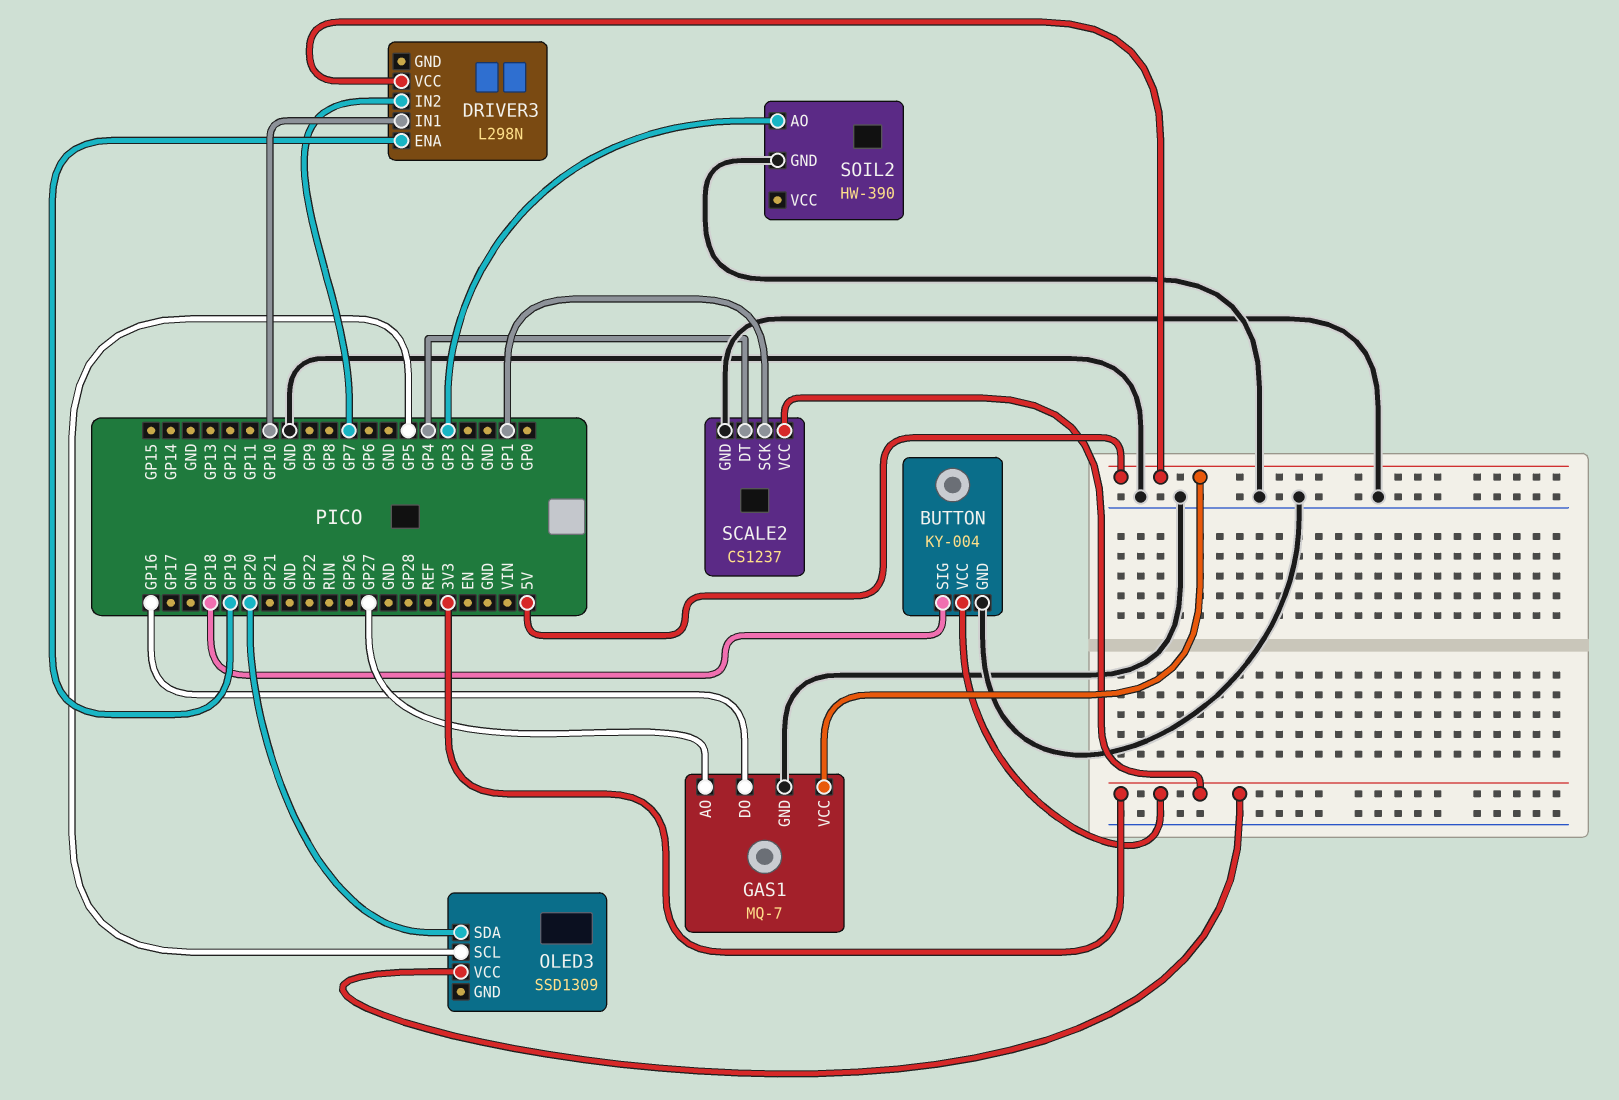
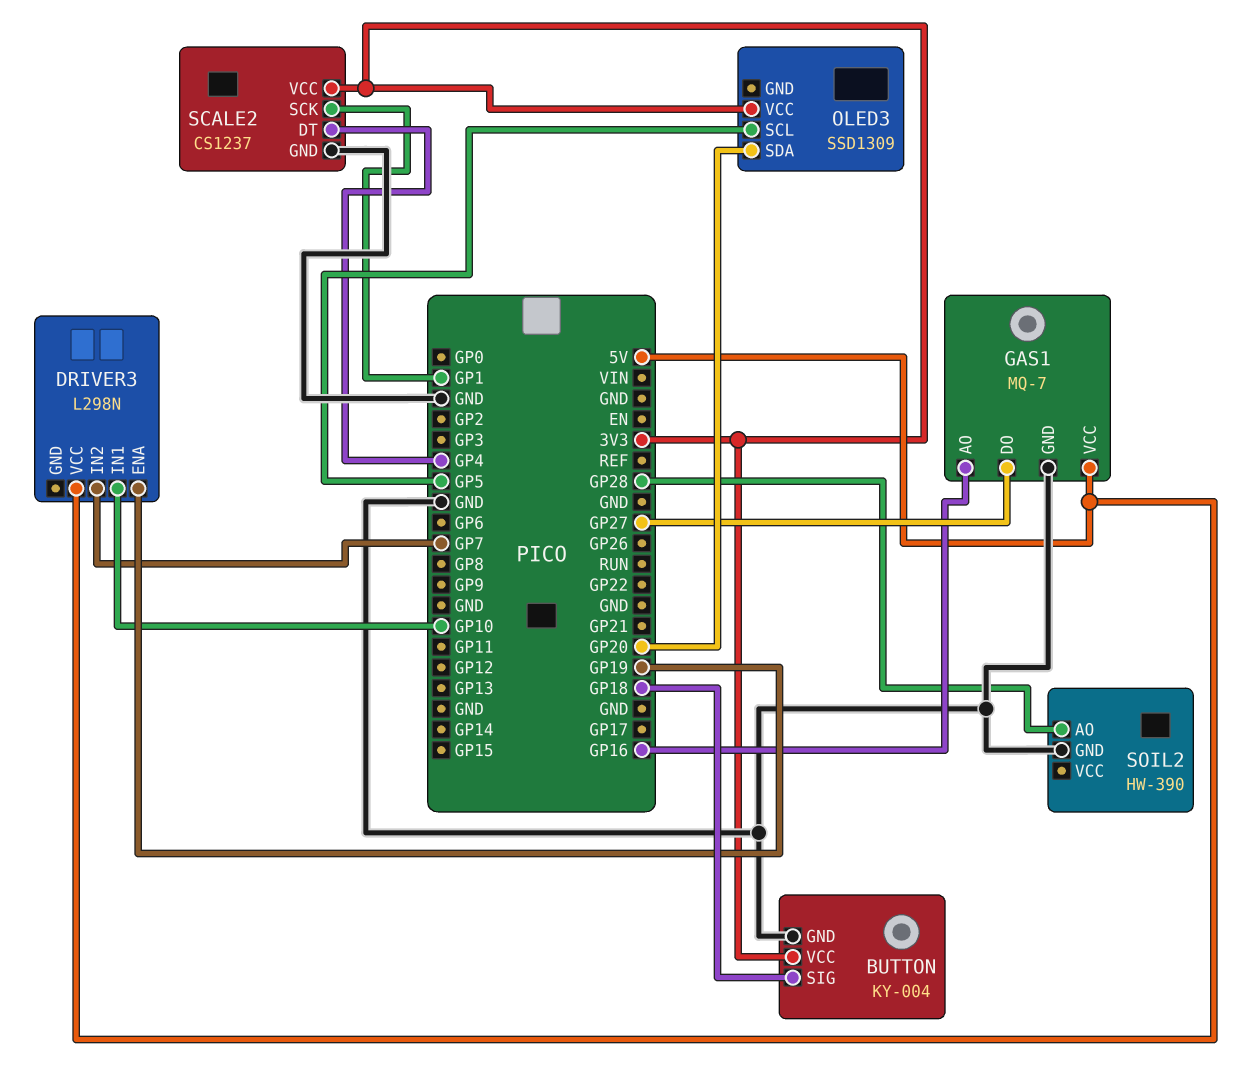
GAS1 pin AO: GP27 -> GP16
GAS1 pin DO: GP16 -> GP27
SOIL2 pin AO: GP3 -> GP28

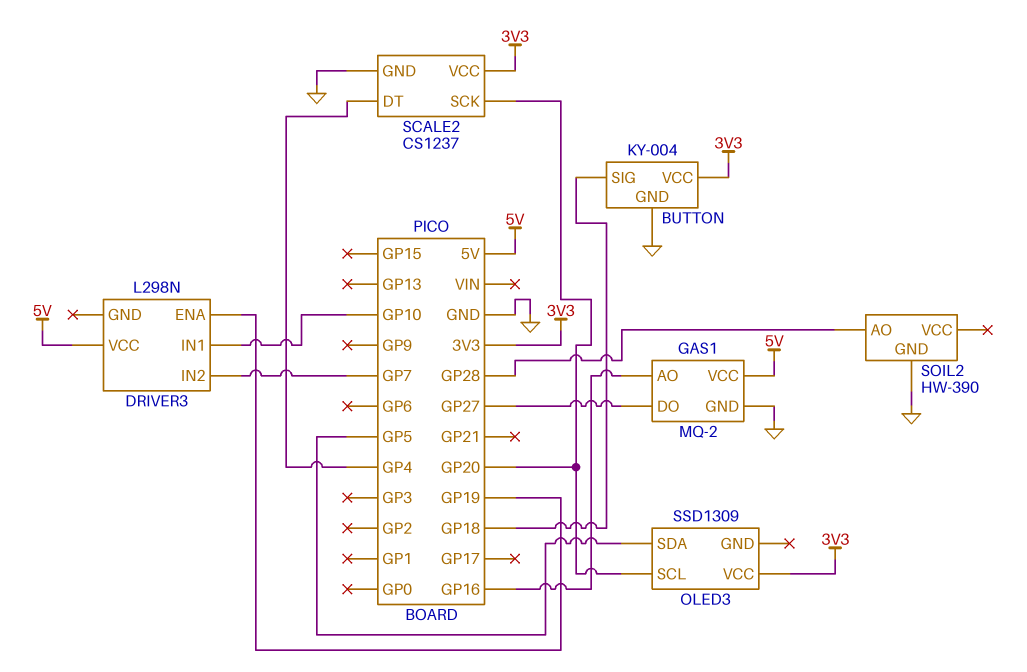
GAS1: MQ-7 -> MQ-2
OLED3 pin SCL: GP5 -> GP20
OLED3 pin SDA: GP20 -> GP5
SCALE2 pin SCK: GP1 -> GP20

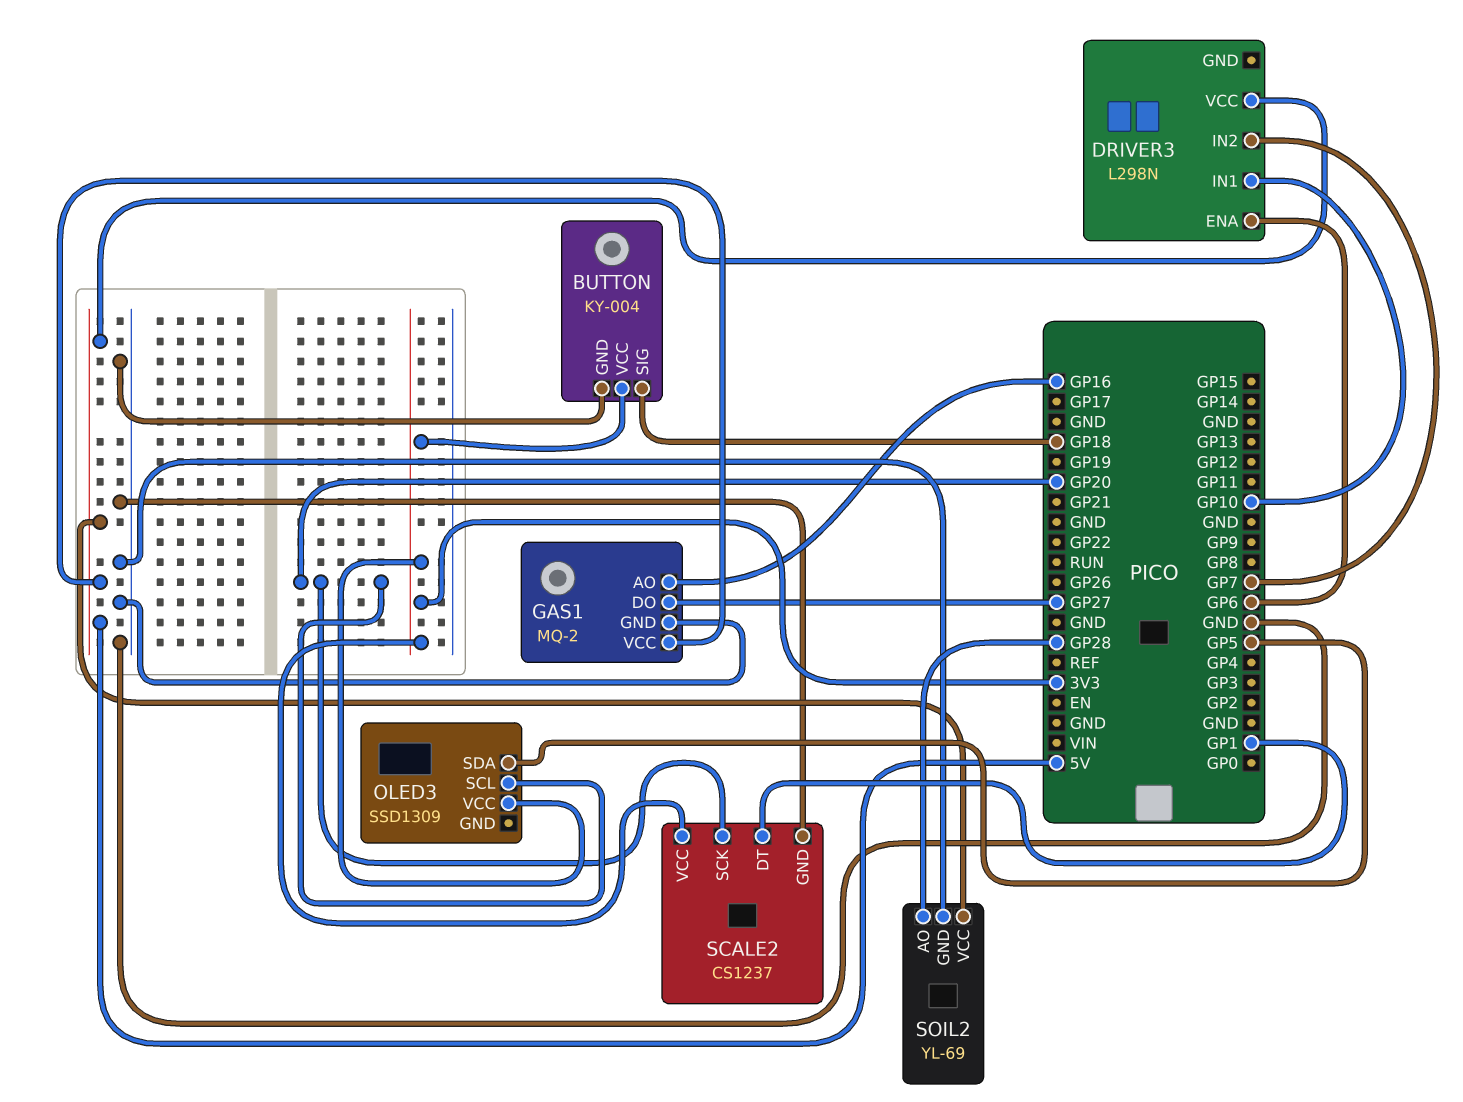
DRIVER3 pin ENA: GP19 -> GP6
SCALE2 pin DT: GP4 -> GP1
SOIL2: HW-390 -> YL-69
SOIL2 pin VCC: none -> 5V

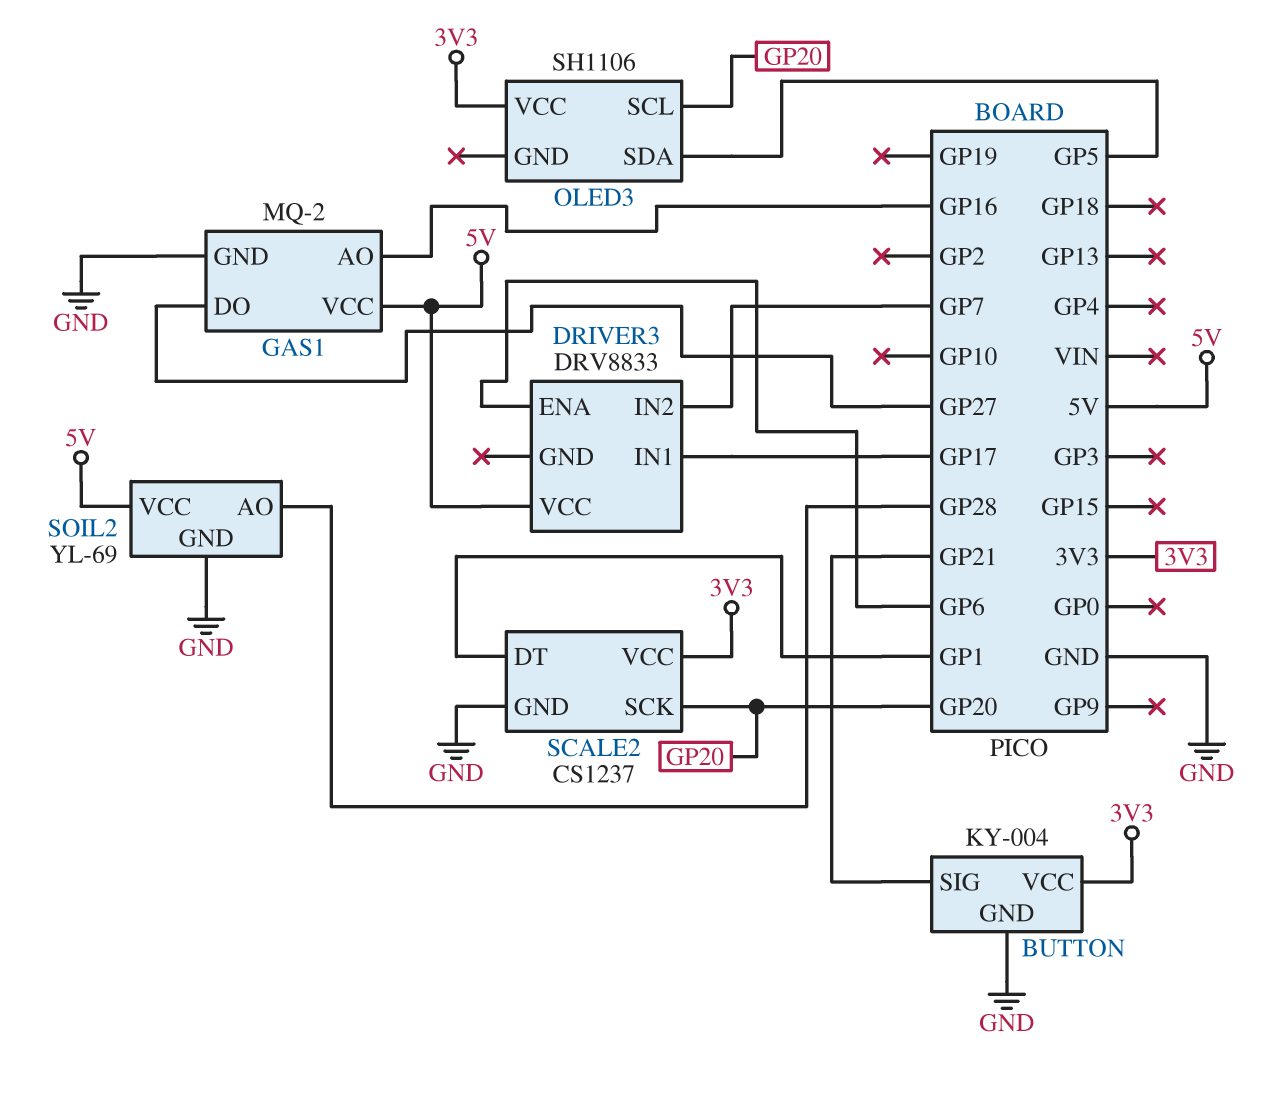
BUTTON pin SIG: GP18 -> GP21
DRIVER3: L298N -> DRV8833
DRIVER3 pin IN1: GP10 -> GP17
OLED3: SSD1309 -> SH1106

